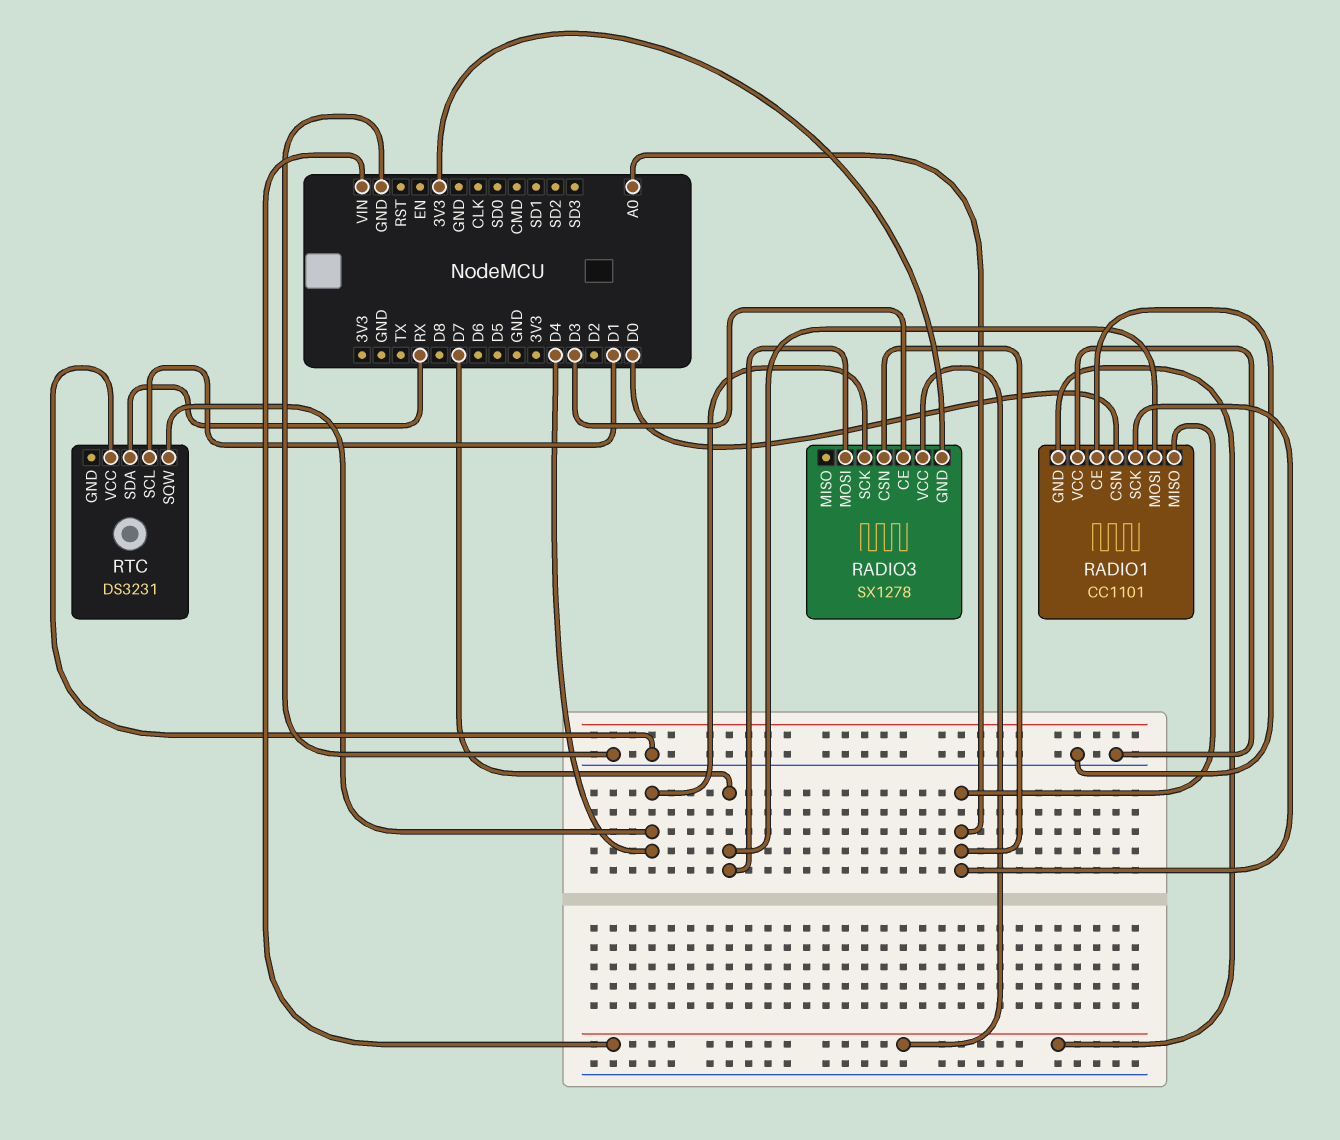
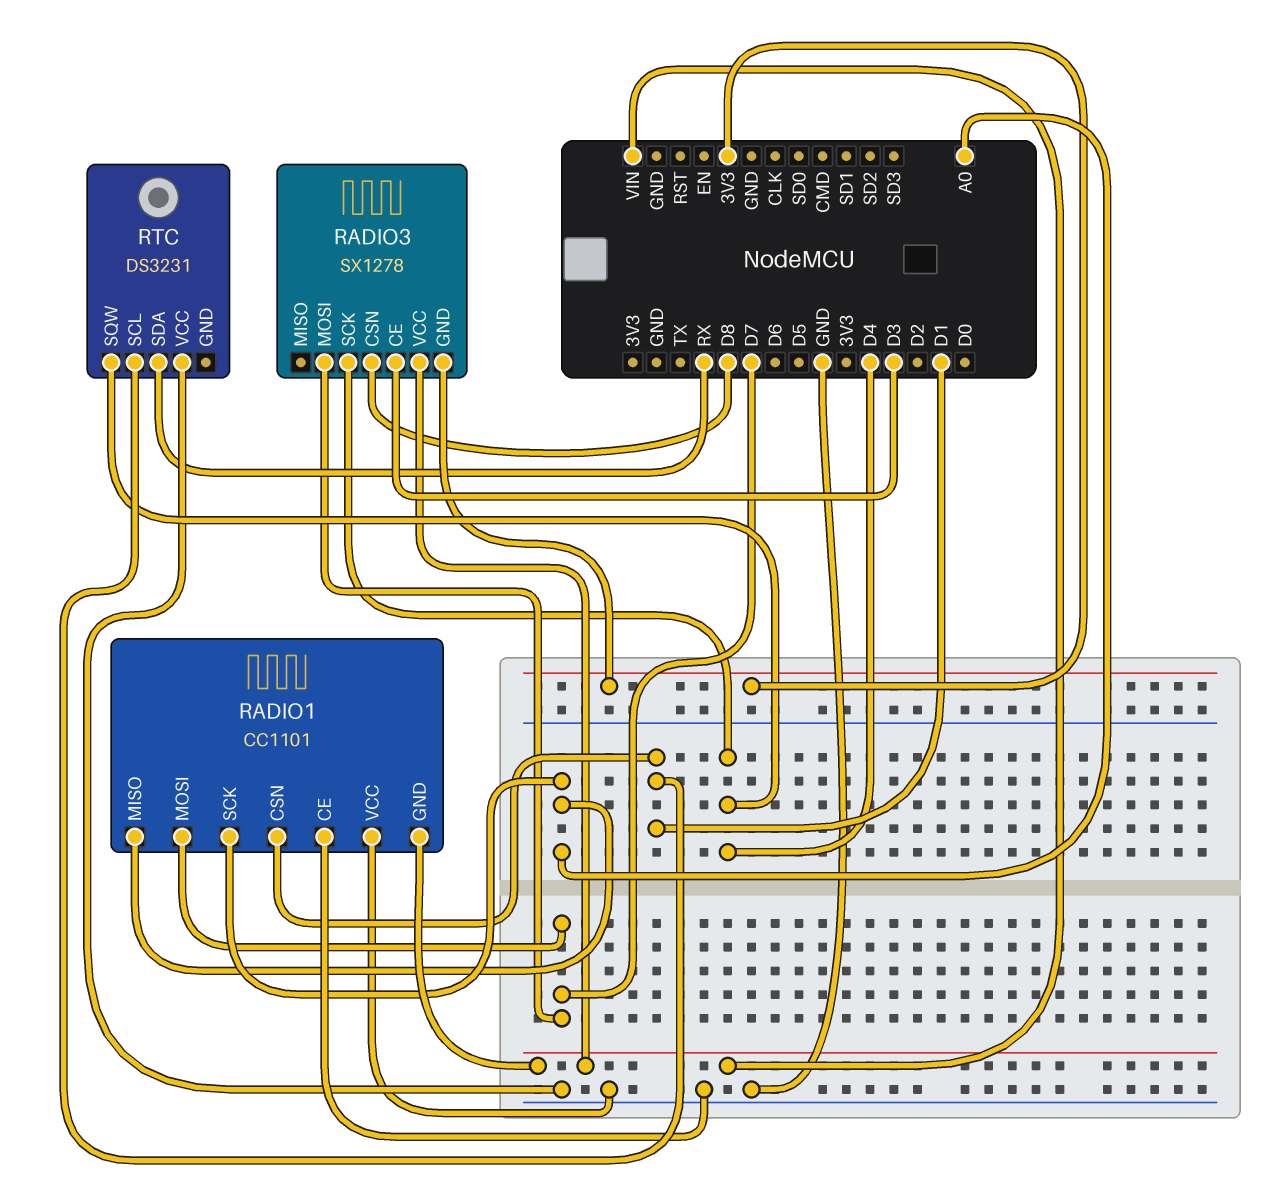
RADIO1 pin CSN: D0 -> D1
RADIO3 pin CSN: A0 -> D8

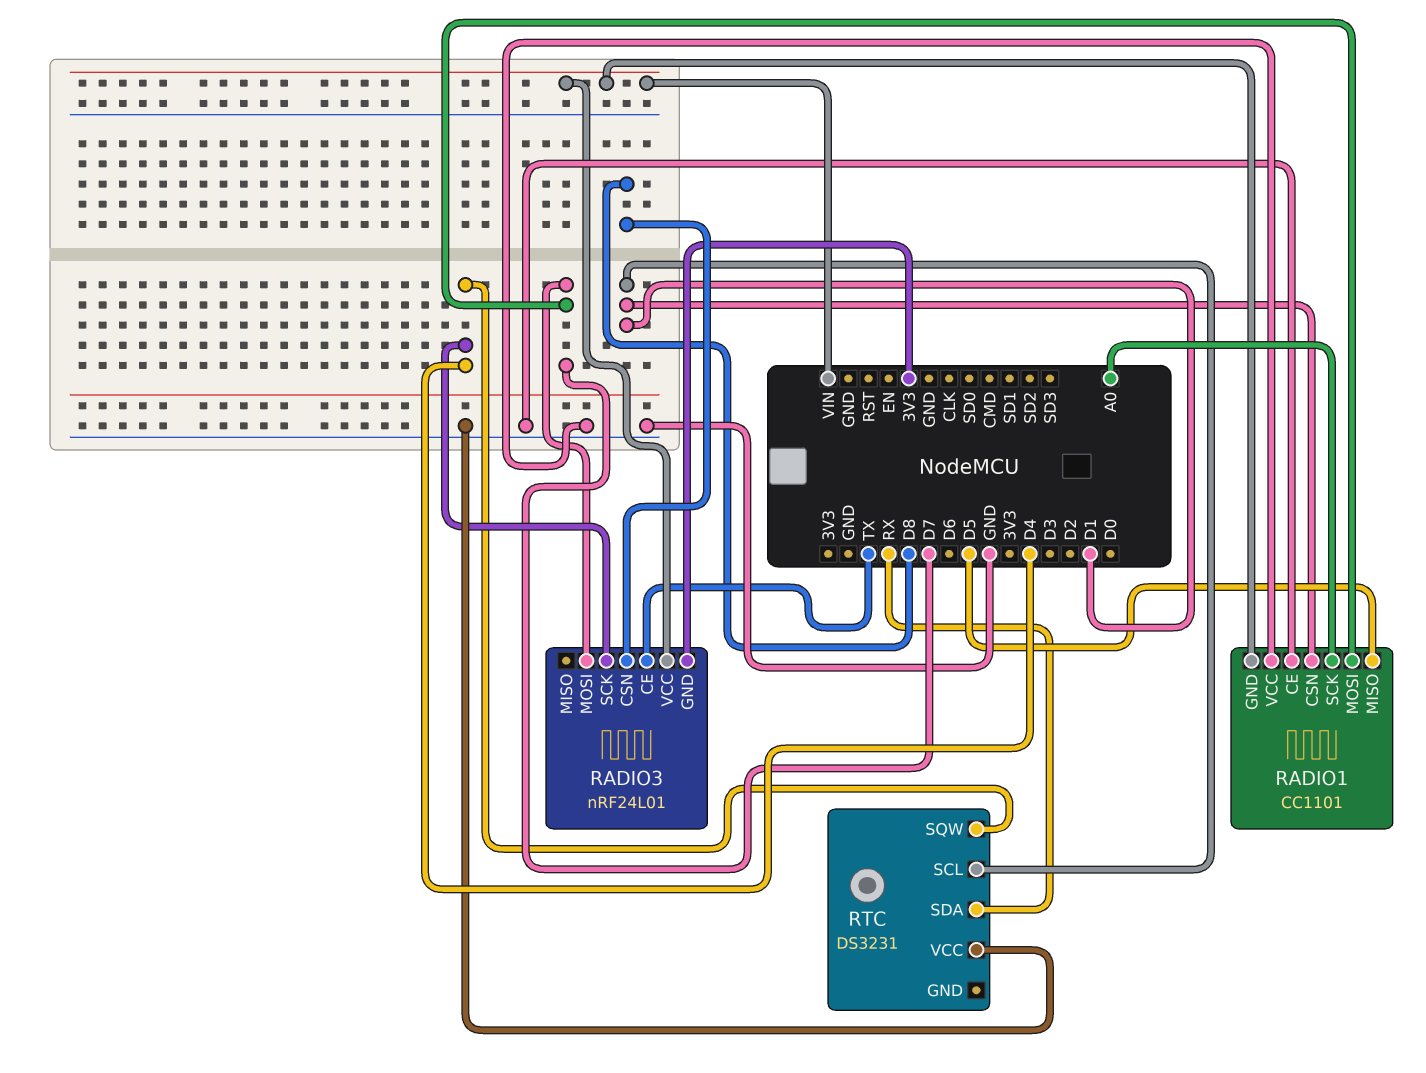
RADIO1 pin MISO: A0 -> D5
RADIO3: SX1278 -> nRF24L01
RADIO3 pin CE: D3 -> TX

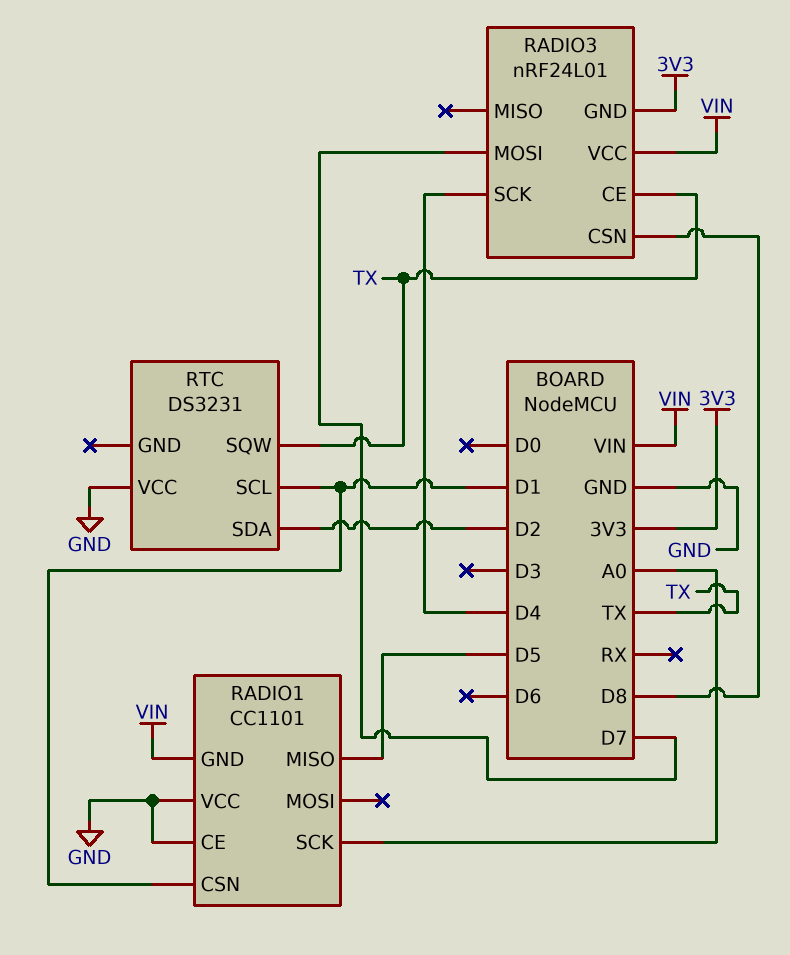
RADIO1 pin MOSI: D7 -> none
RTC pin SDA: RX -> D2
RTC pin SQW: D4 -> TX

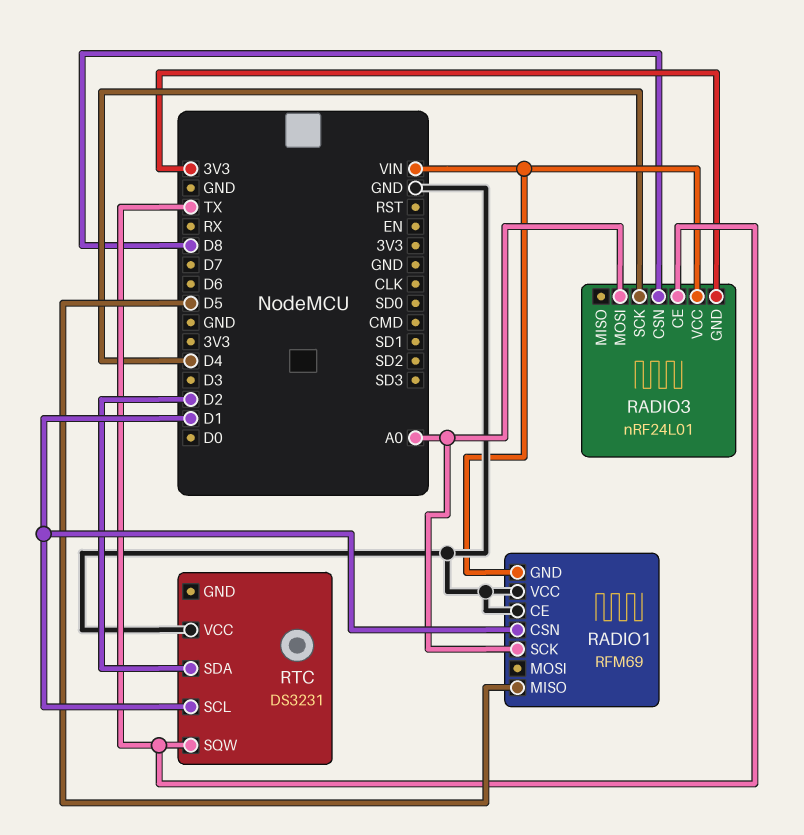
RADIO1: CC1101 -> RFM69
RADIO3 pin MOSI: D7 -> A0

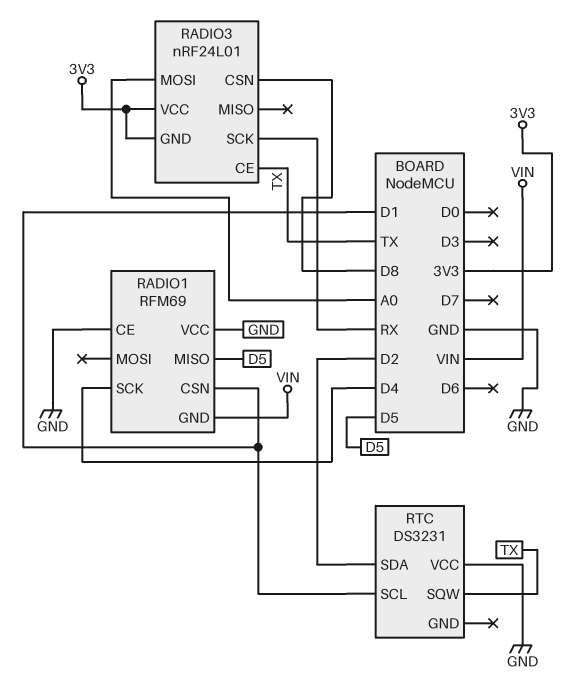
RADIO1 pin SCK: A0 -> D4
RADIO3 pin SCK: D4 -> RX
RADIO3 pin VCC: VIN -> 3V3

